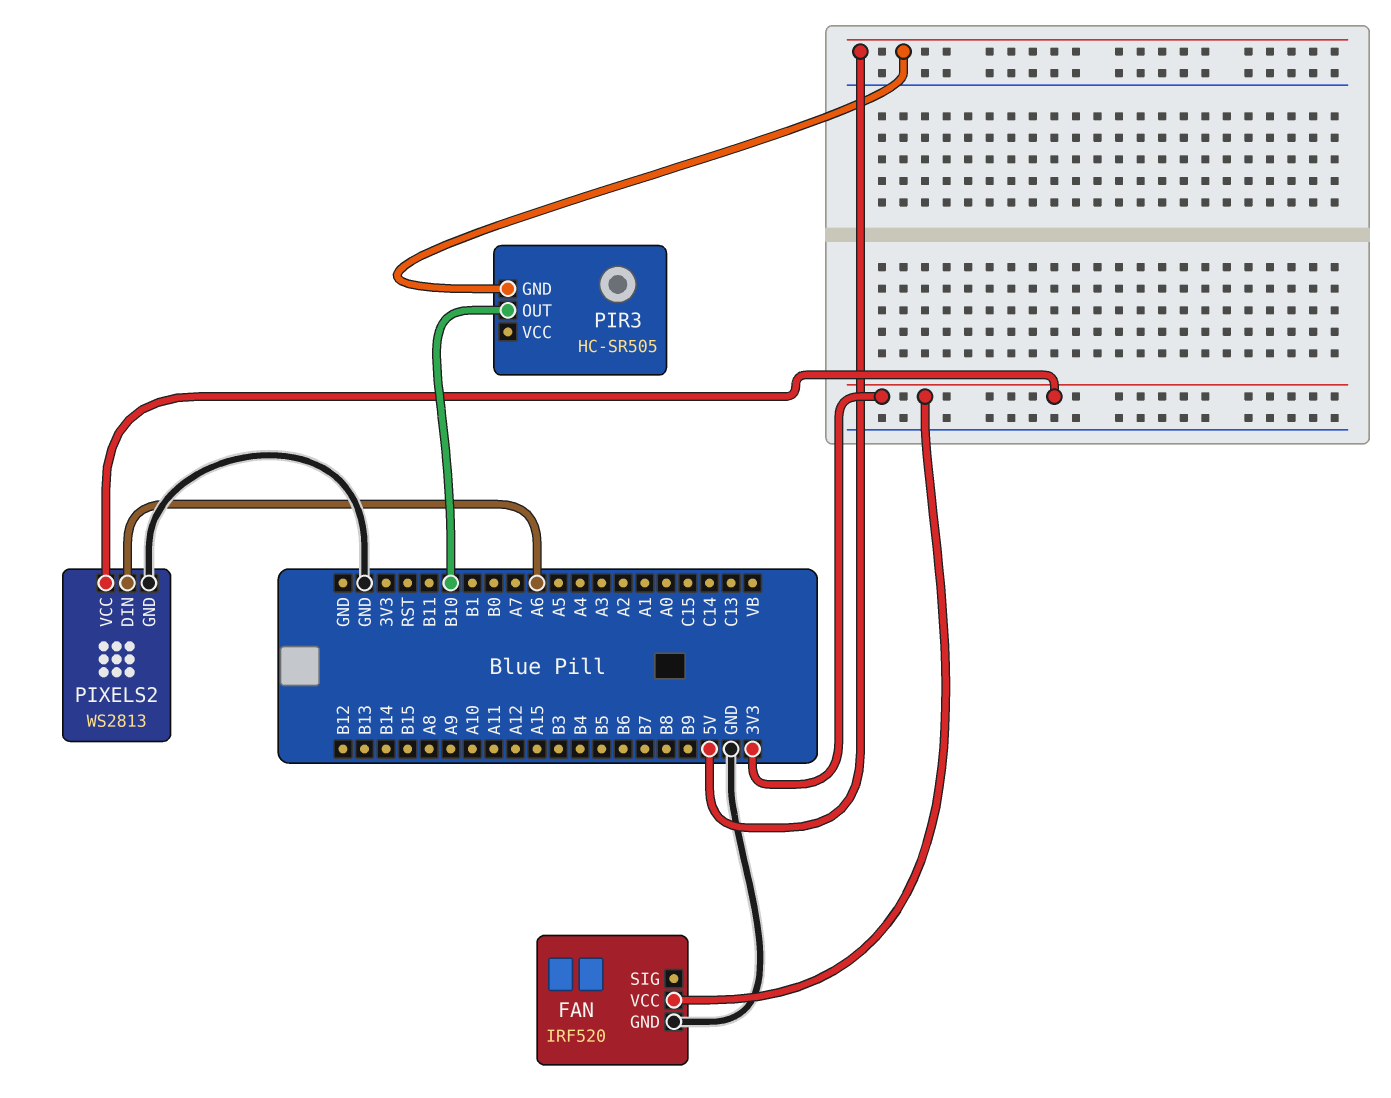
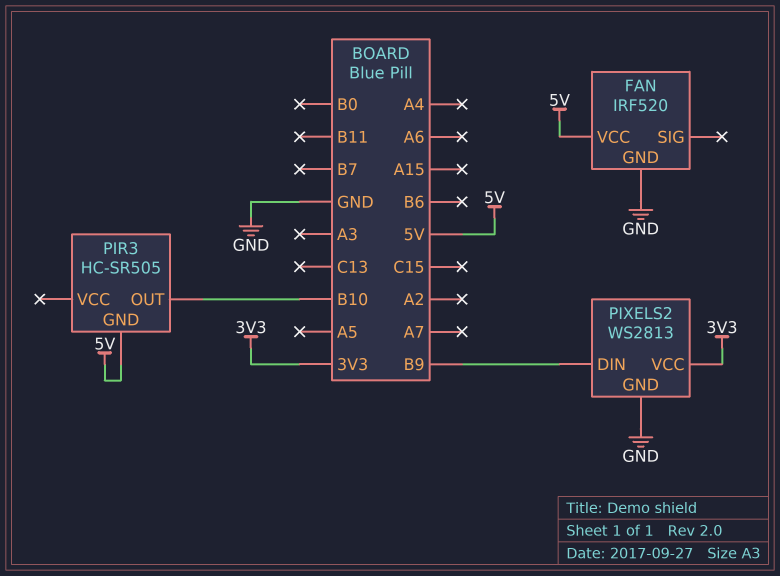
FAN pin VCC: 3V3 -> 5V
PIXELS2 pin DIN: A6 -> B9

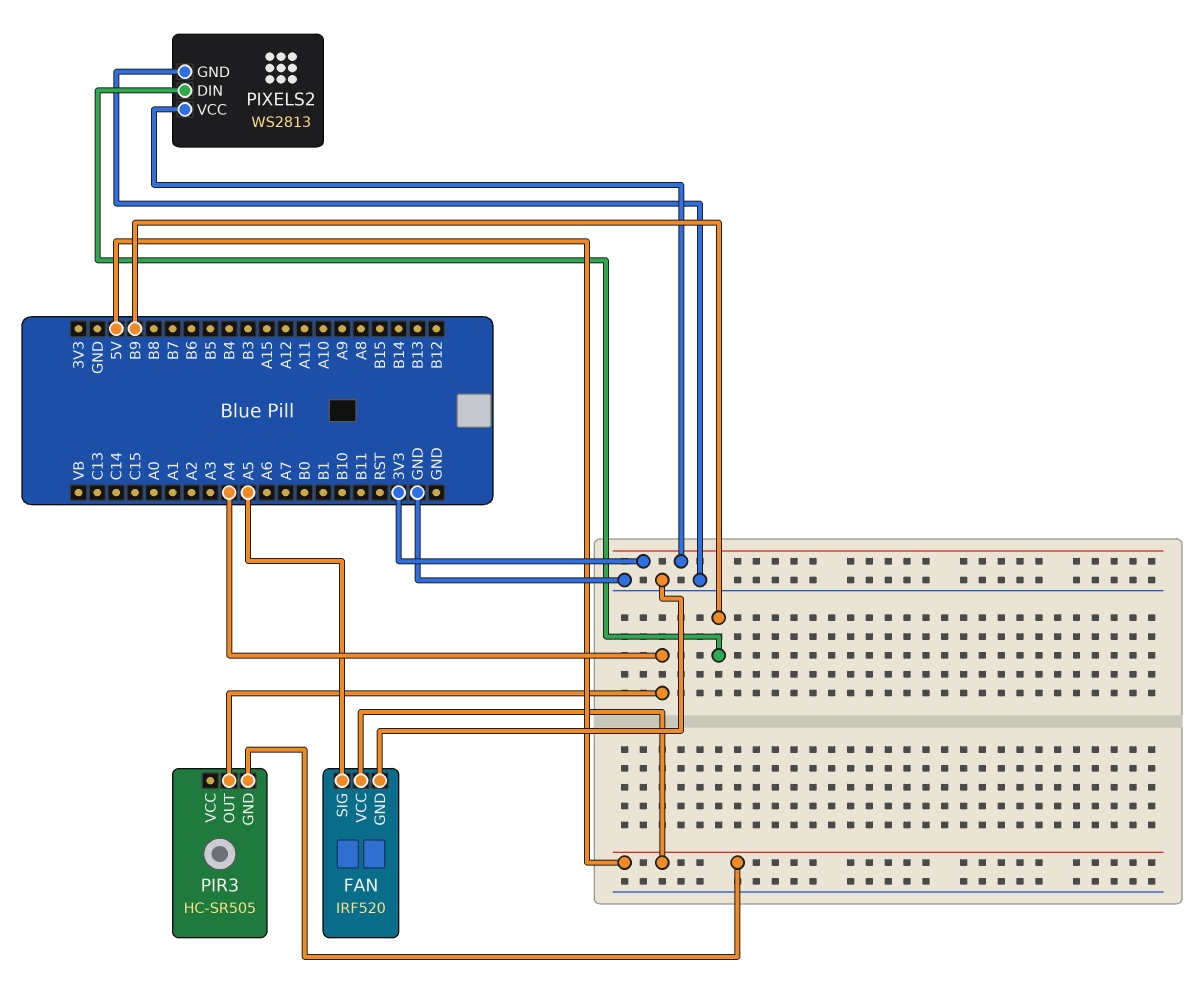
FAN pin SIG: none -> A5
PIR3 pin OUT: B10 -> A4

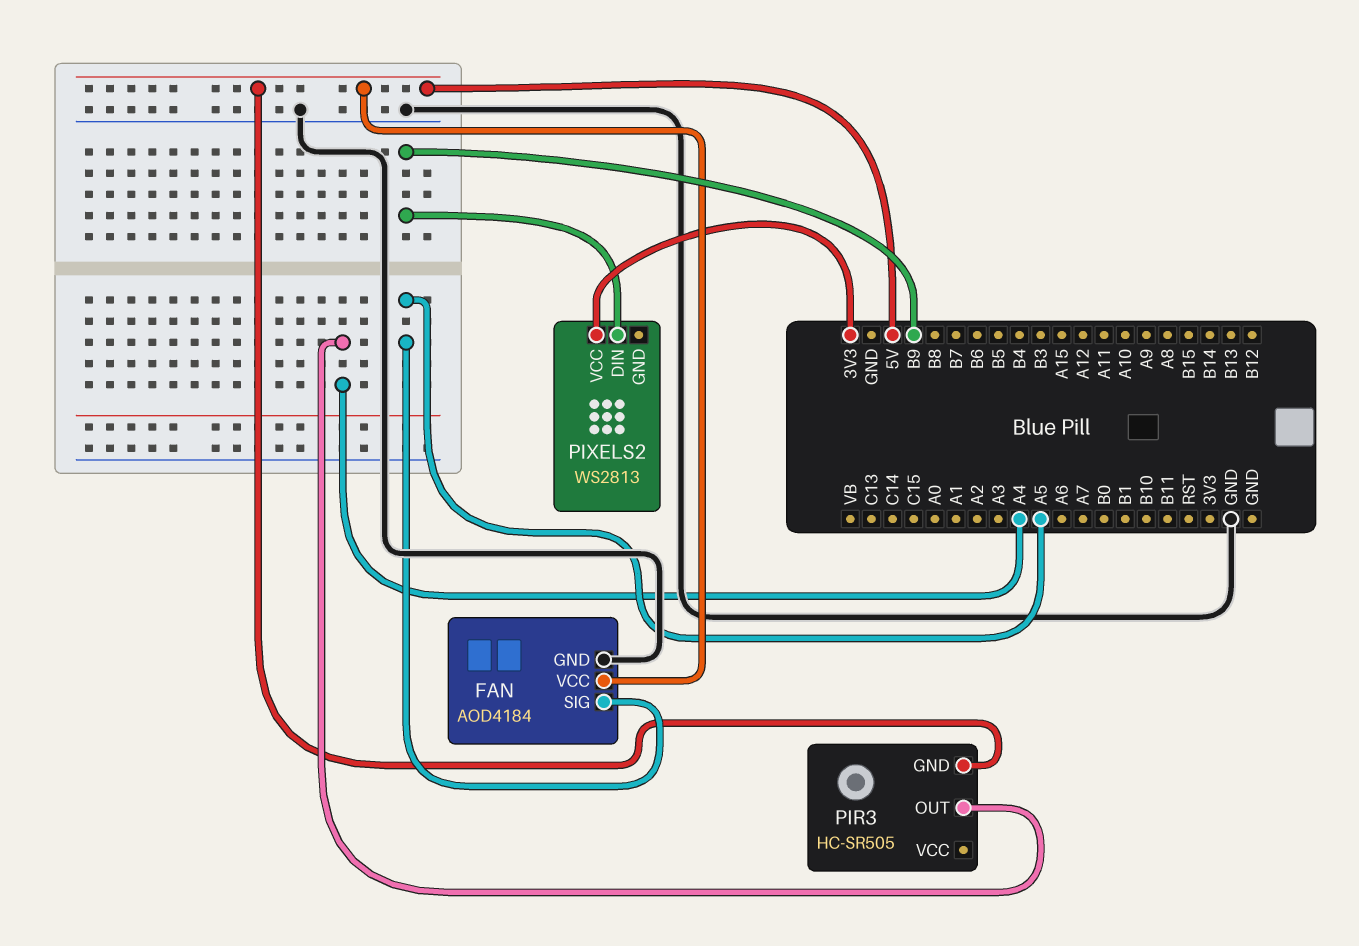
FAN: IRF520 -> AOD4184
PIXELS2 pin GND: GND -> none

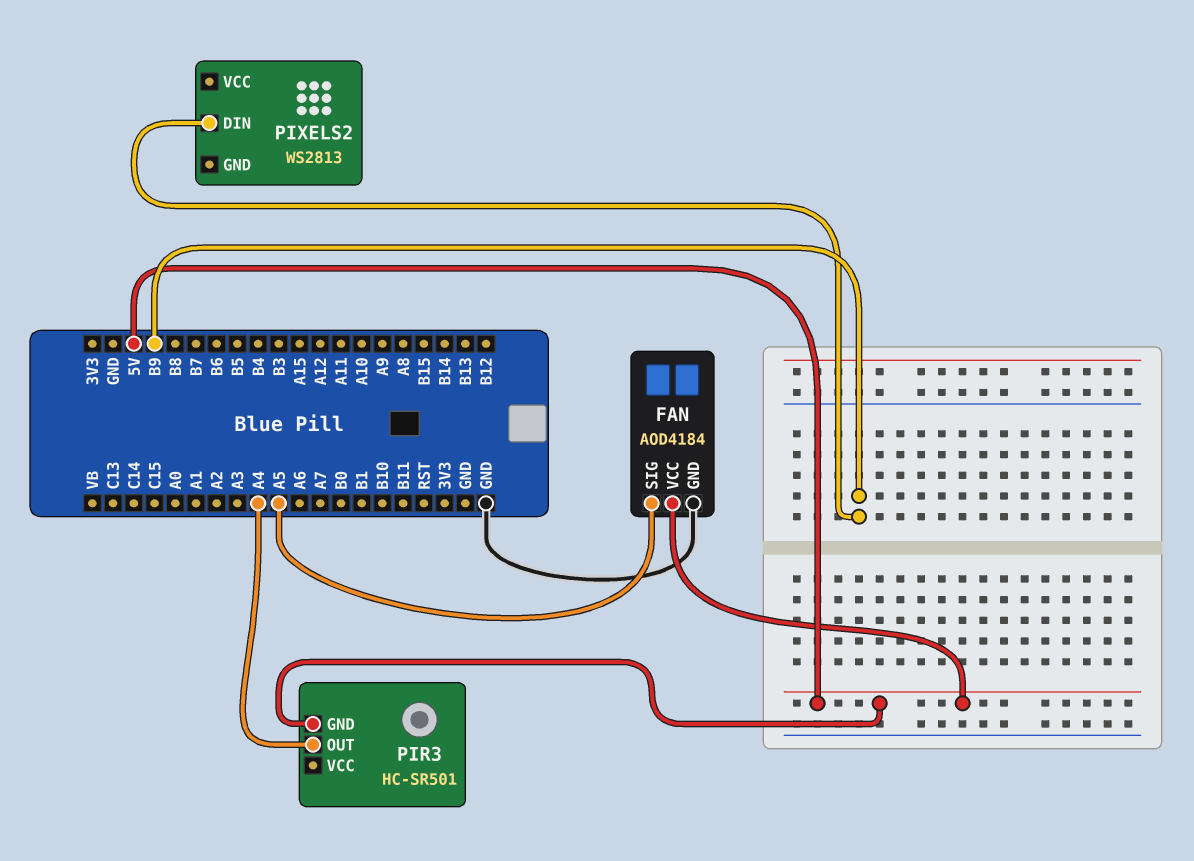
PIR3: HC-SR505 -> HC-SR501
PIXELS2 pin VCC: 3V3 -> none

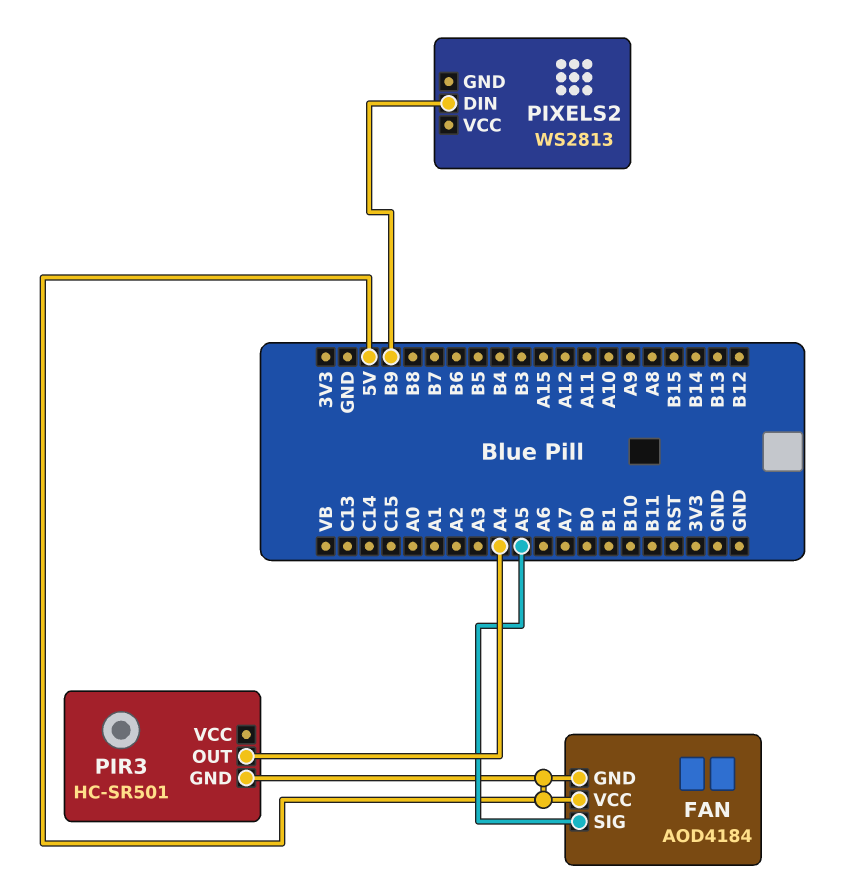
FAN pin GND: GND -> 5V

